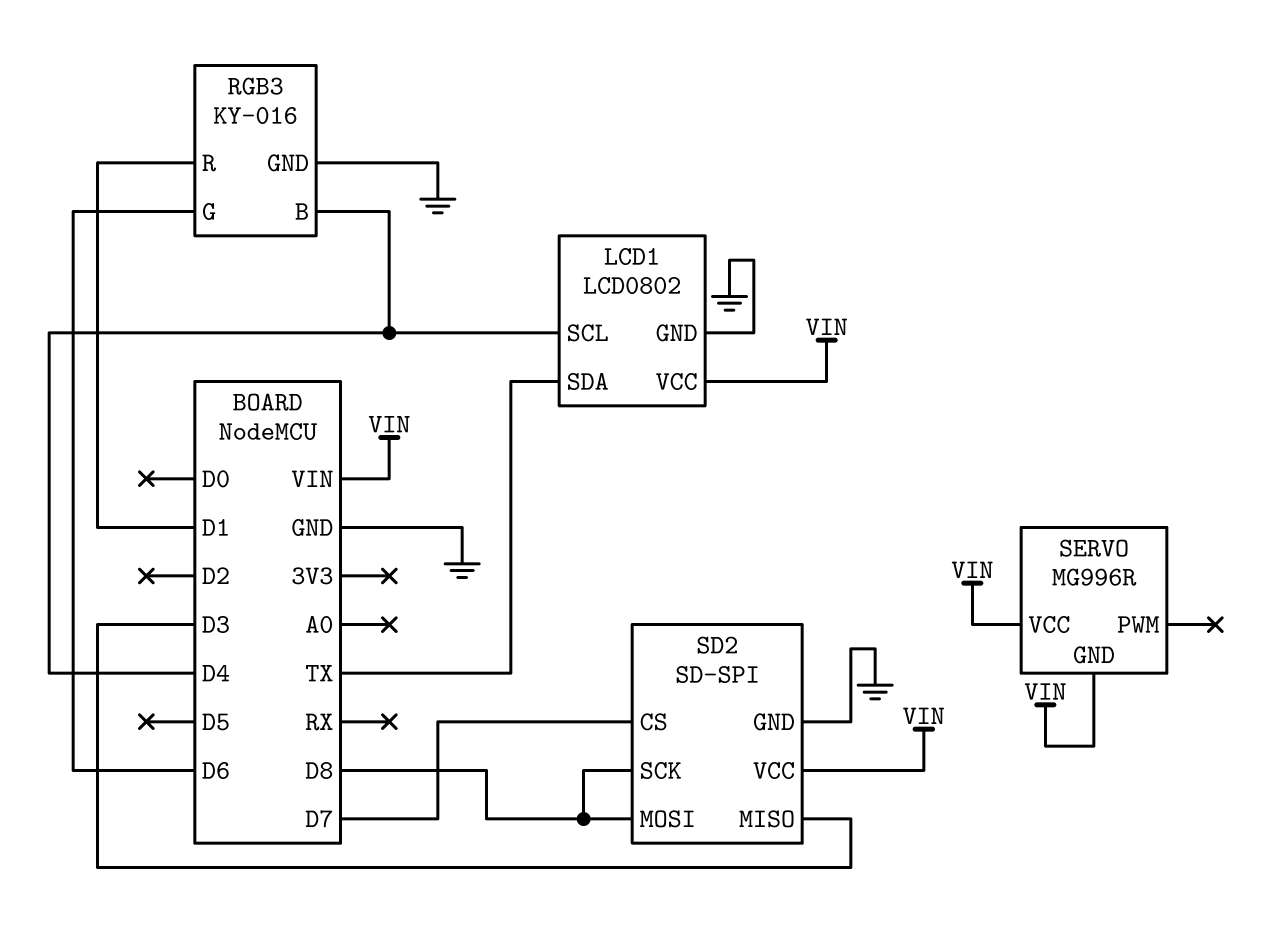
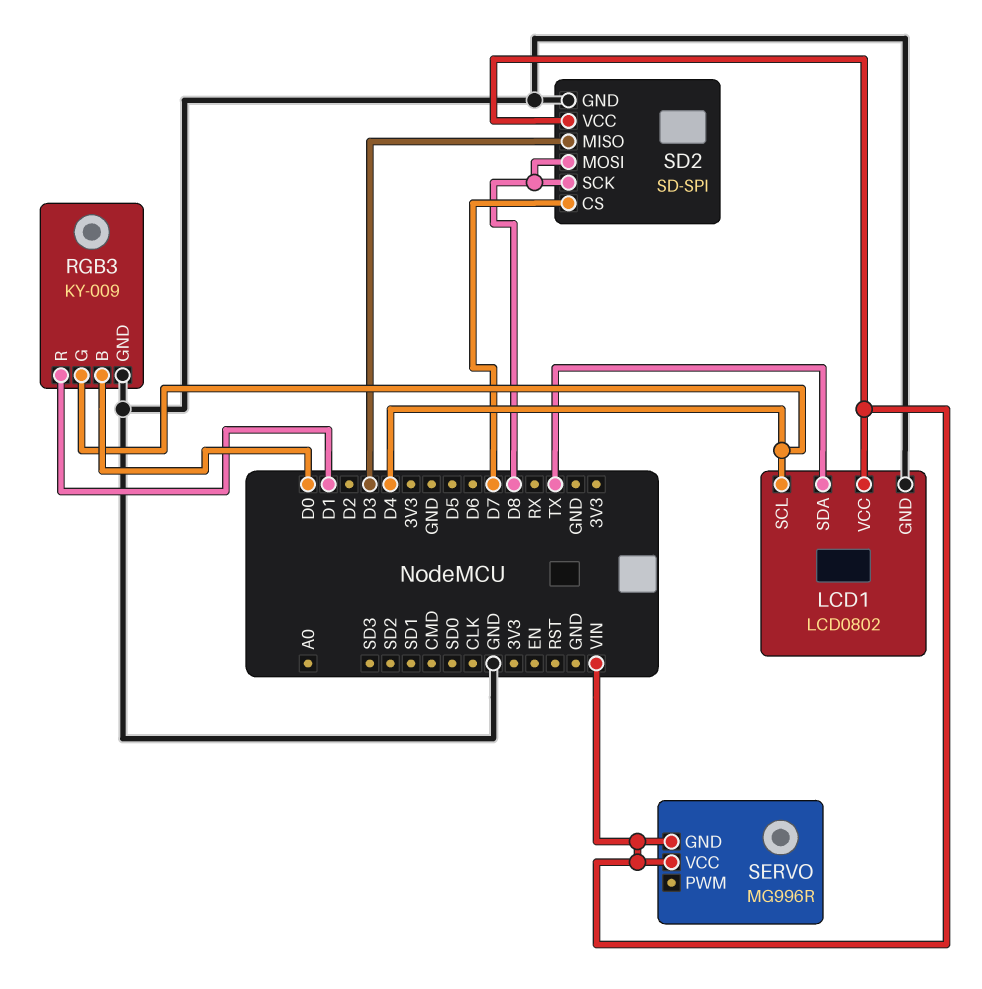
RGB3: KY-016 -> KY-009
RGB3 pin B: D4 -> D0
RGB3 pin G: D6 -> D4

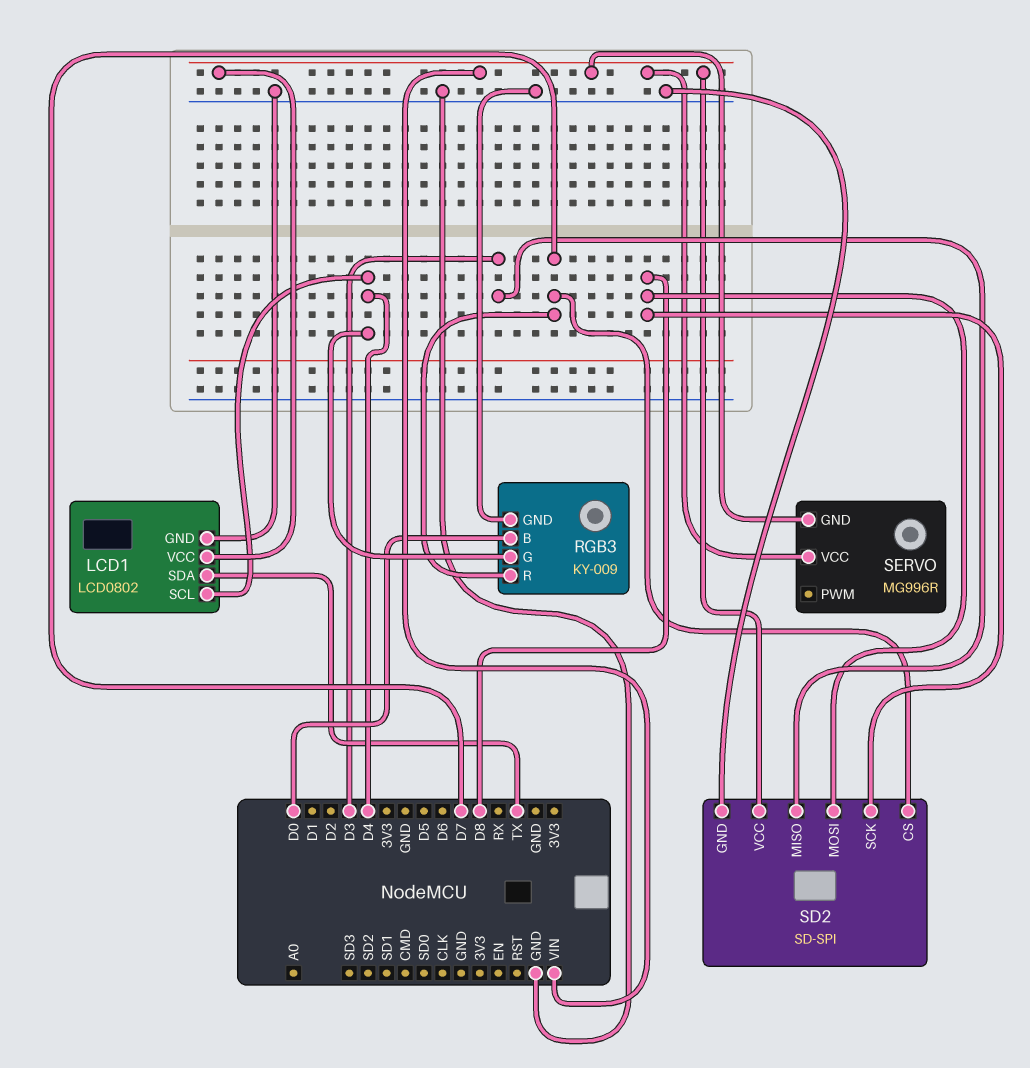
RGB3 pin R: D1 -> D7

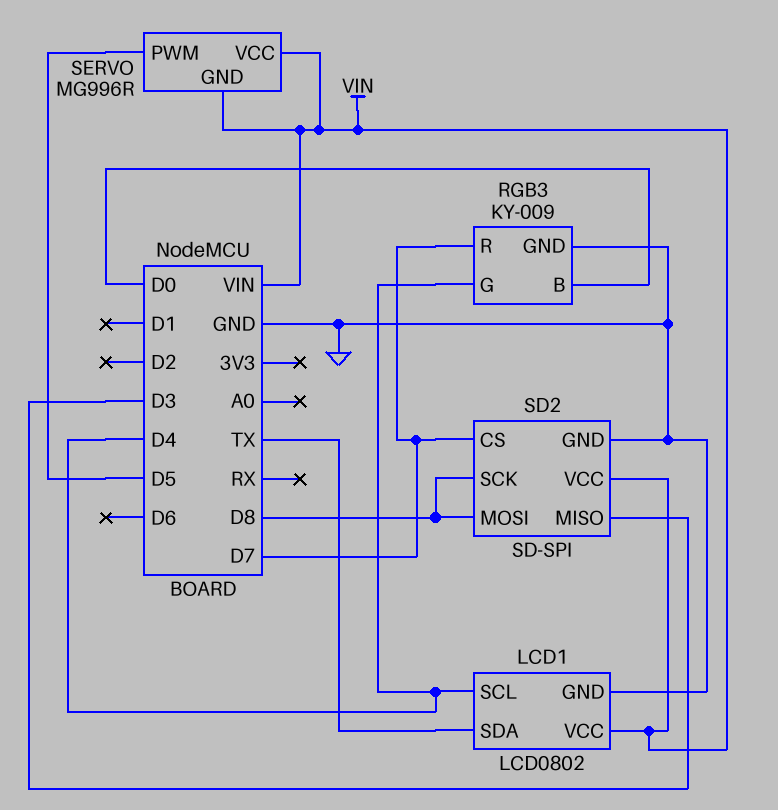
SERVO pin PWM: none -> D5

